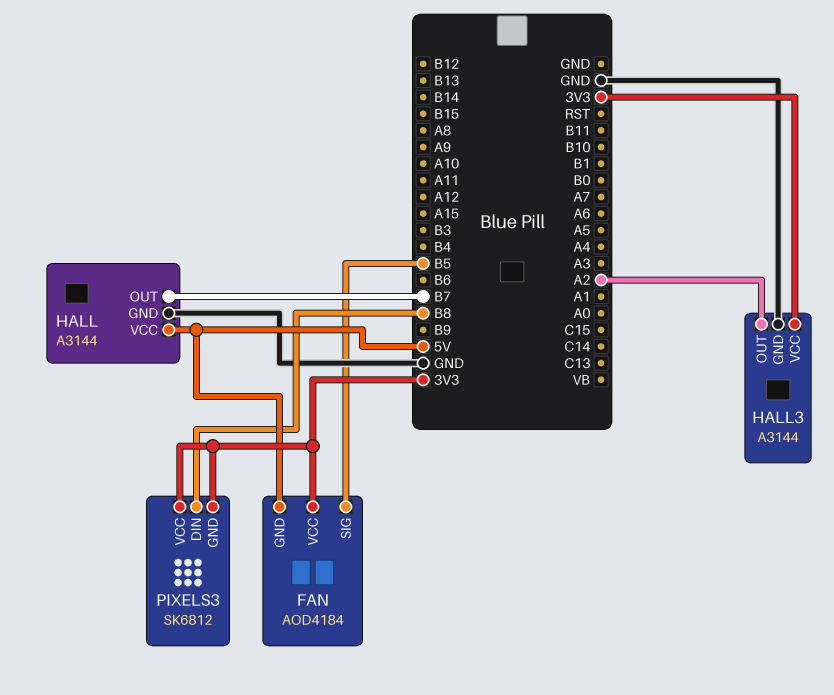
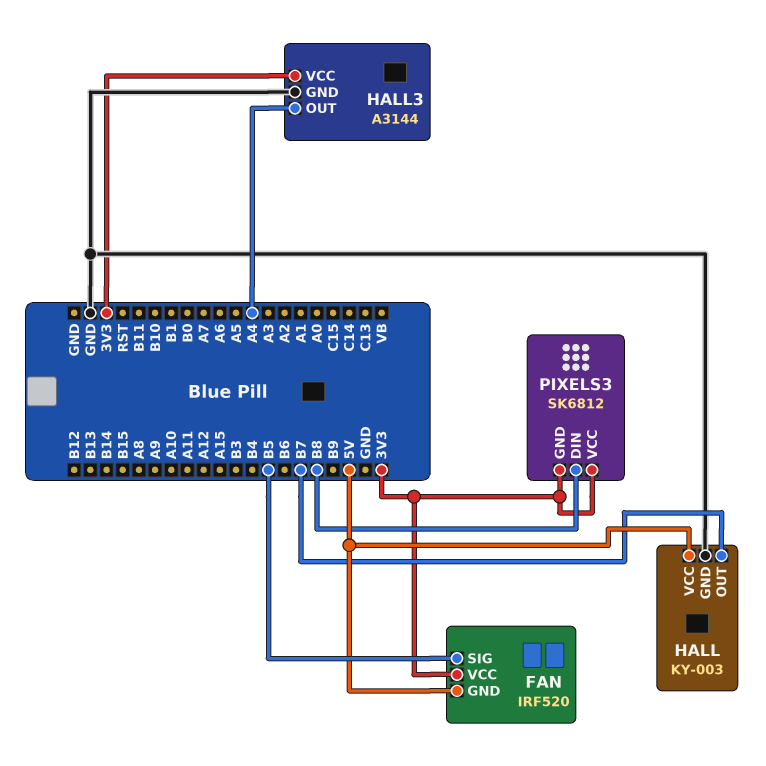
FAN: AOD4184 -> IRF520
HALL: A3144 -> KY-003
HALL3 pin OUT: A2 -> A4

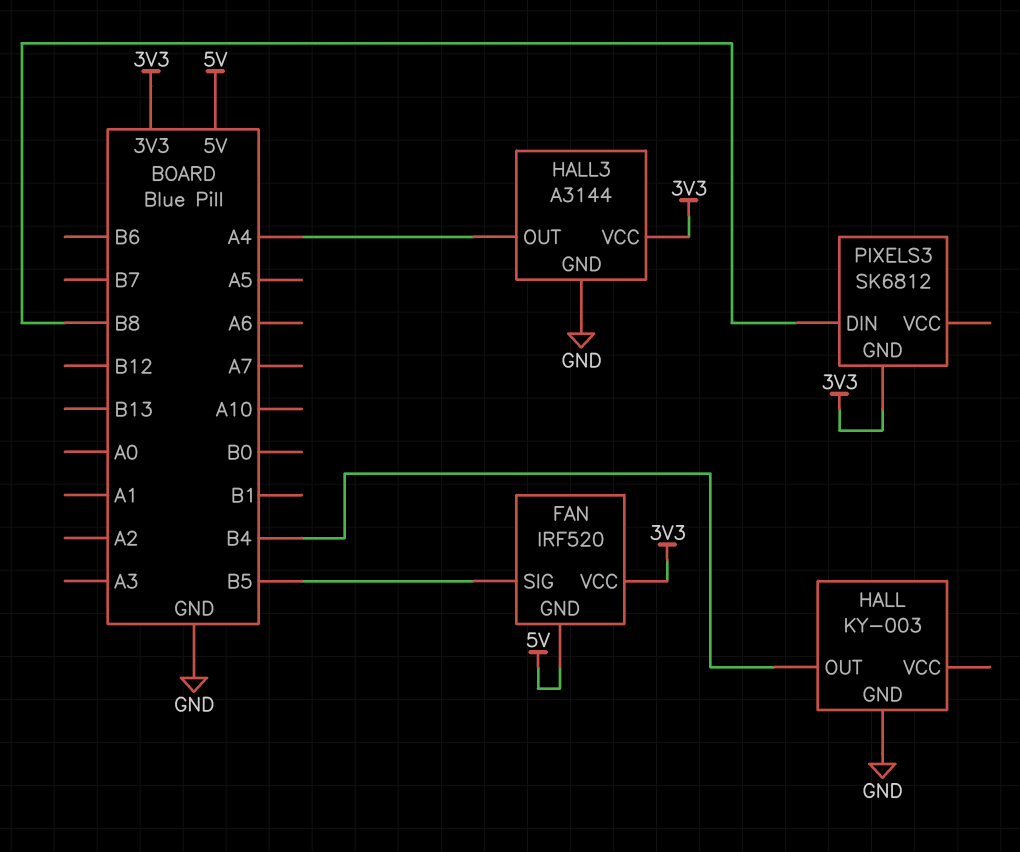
HALL pin OUT: B7 -> B4
HALL pin VCC: 5V -> none
PIXELS3 pin VCC: 3V3 -> none

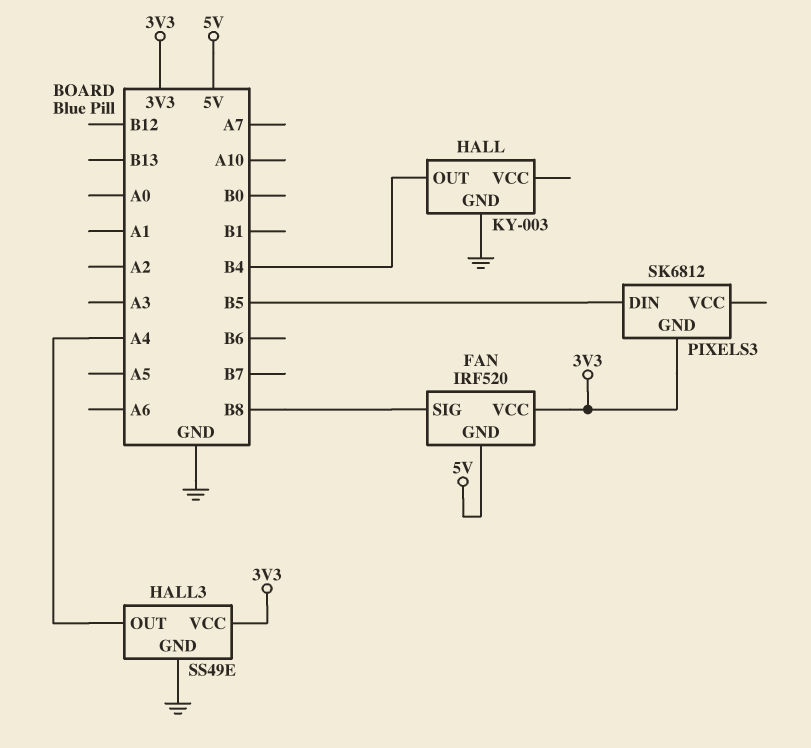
FAN pin SIG: B5 -> B8
HALL3: A3144 -> SS49E
PIXELS3 pin DIN: B8 -> B5

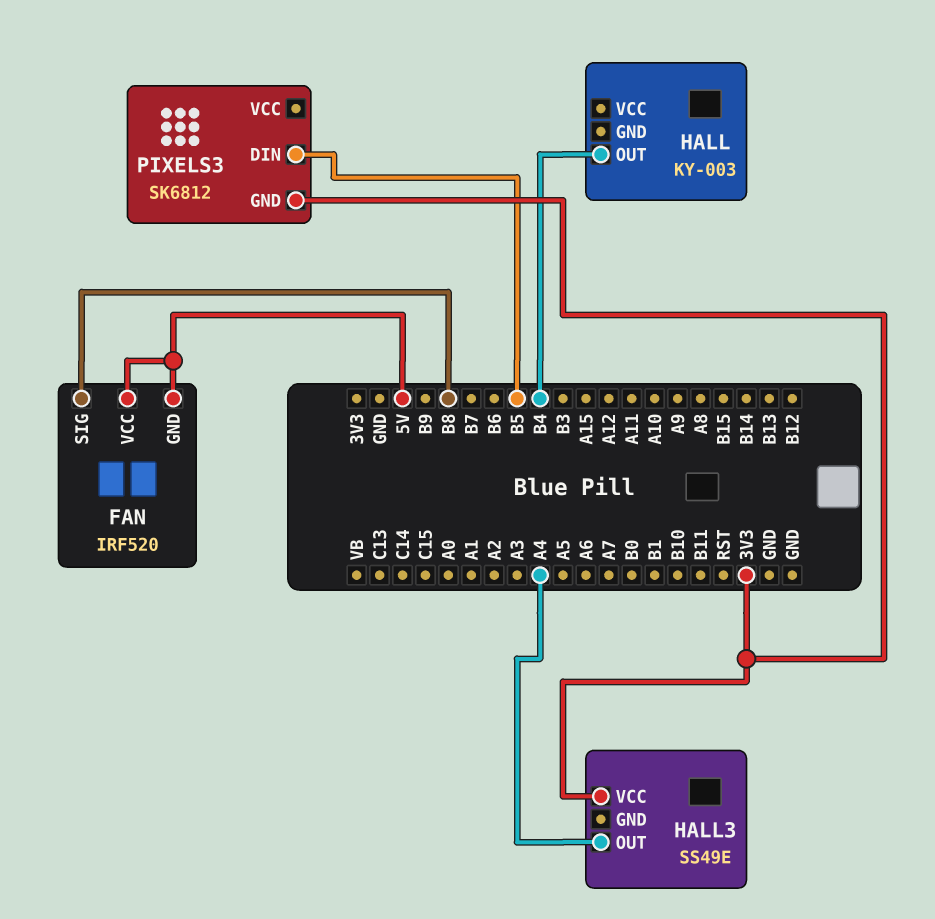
FAN pin VCC: 3V3 -> 5V
HALL pin GND: GND -> none
HALL3 pin GND: GND -> none

